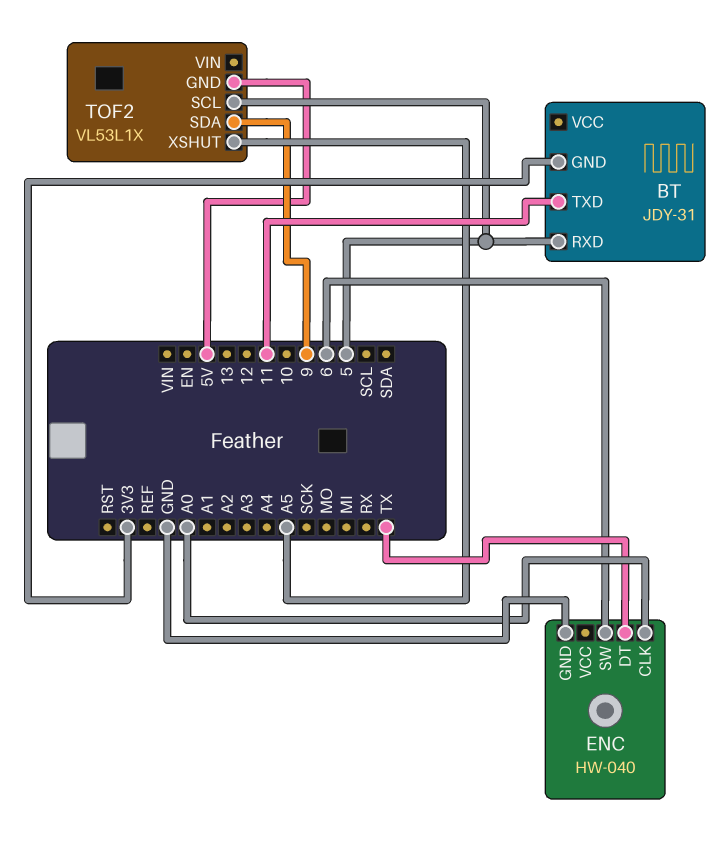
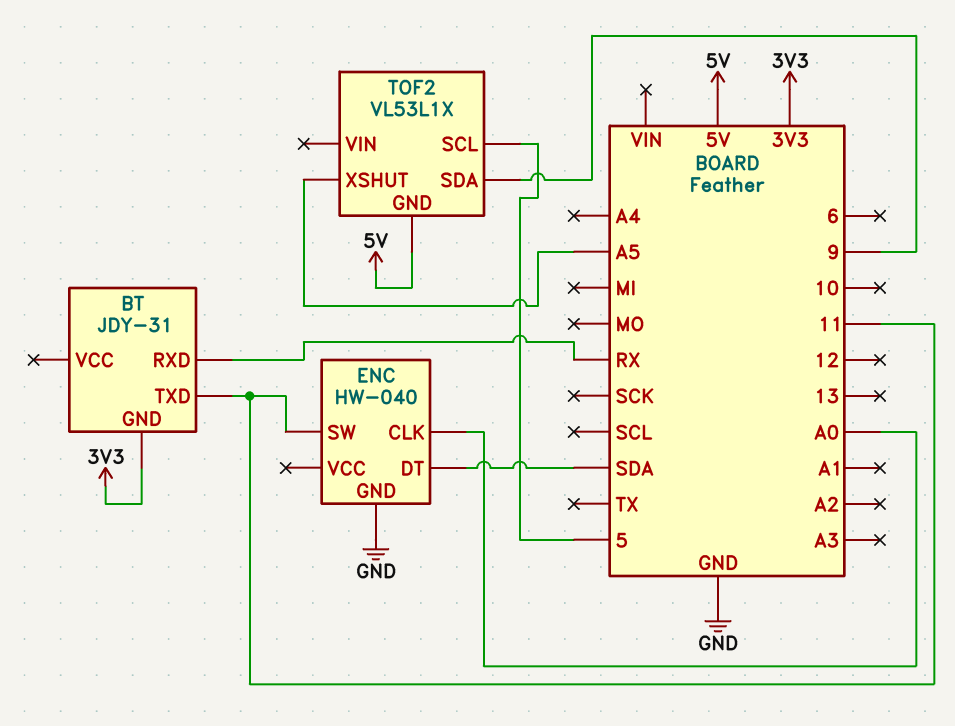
BT pin RXD: 5 -> RX
ENC pin DT: TX -> SDA
ENC pin SW: 6 -> 11

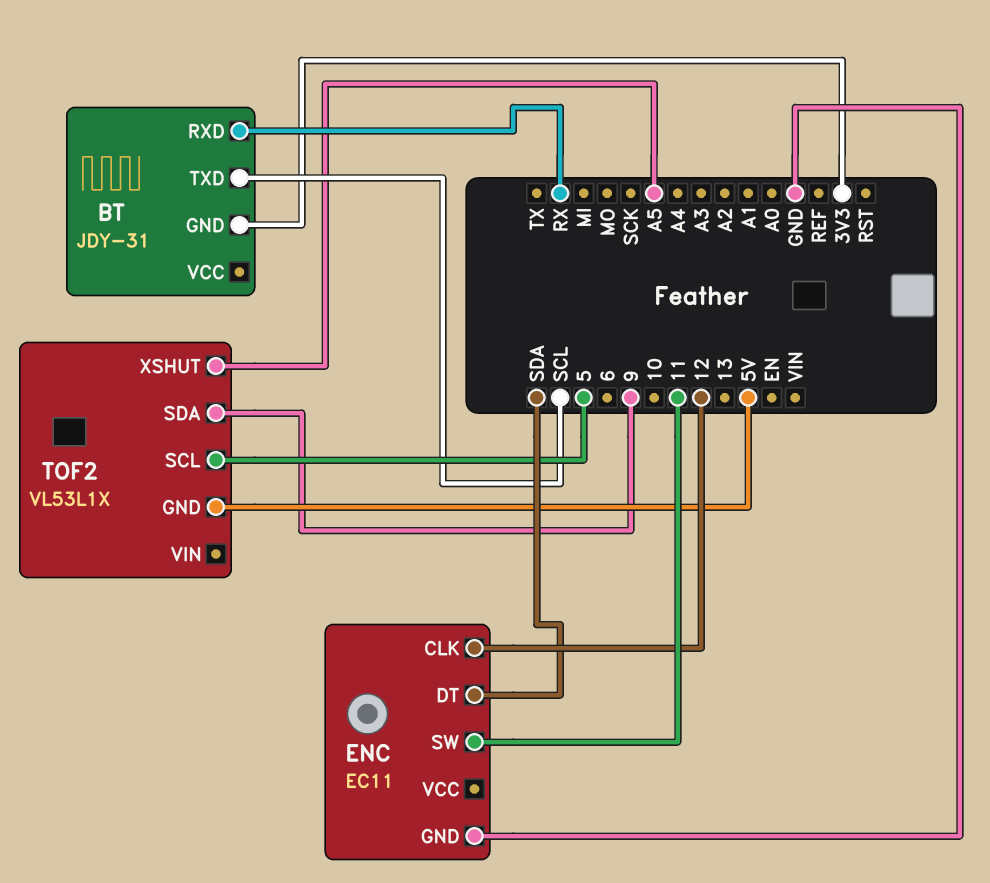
BT pin TXD: 11 -> SCL
ENC: HW-040 -> EC11
ENC pin CLK: A0 -> 12

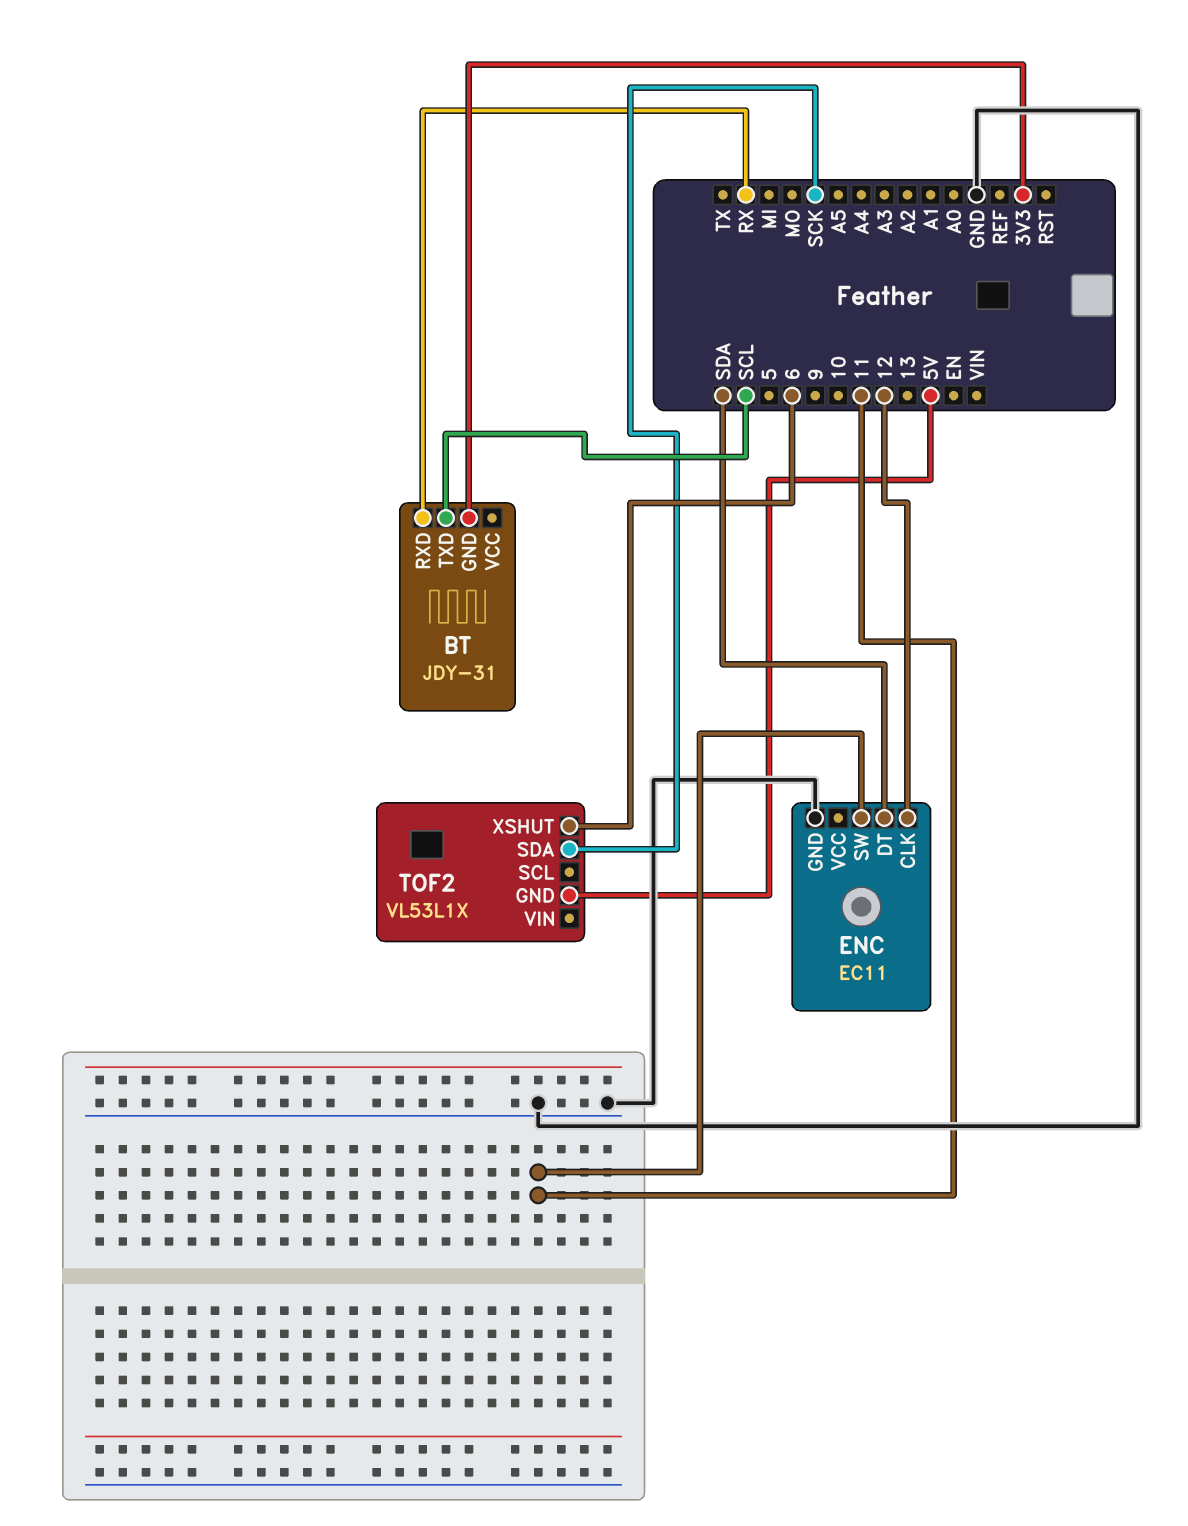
TOF2 pin SCL: 5 -> none
TOF2 pin SDA: 9 -> SCK
TOF2 pin XSHUT: A5 -> 6

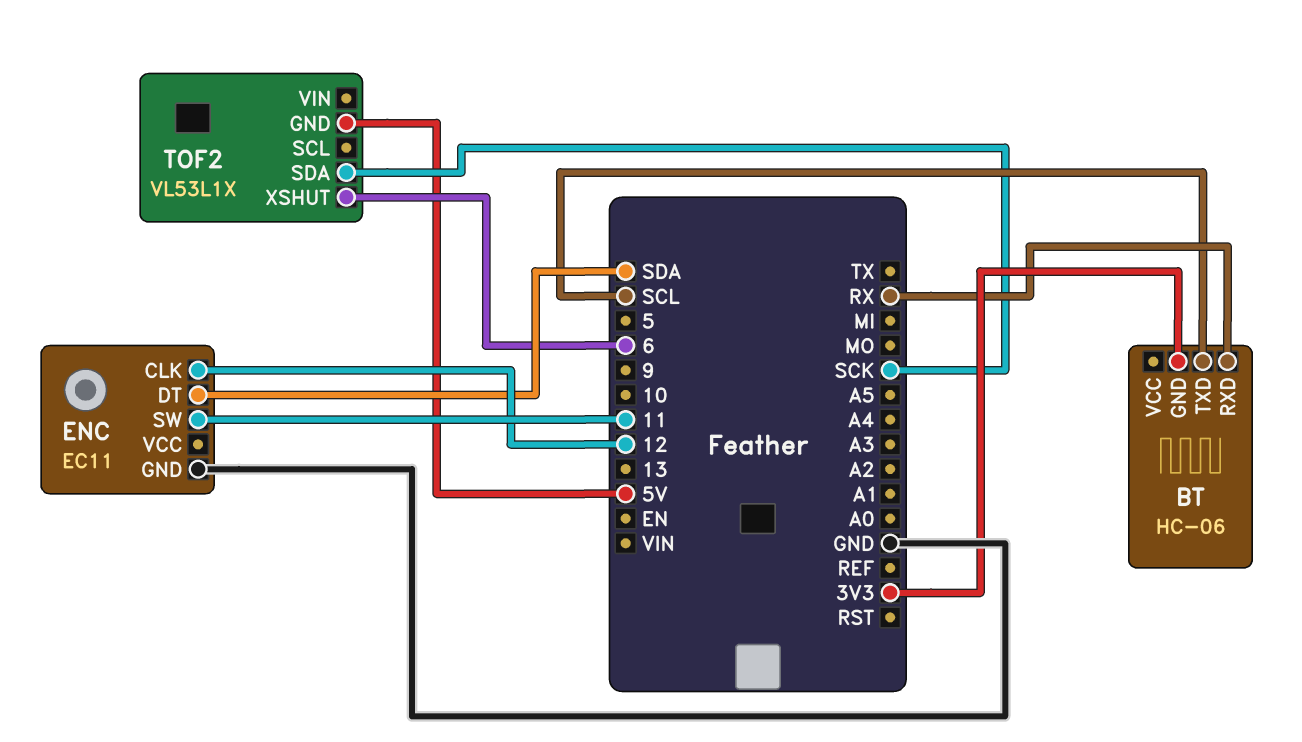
BT: JDY-31 -> HC-06

